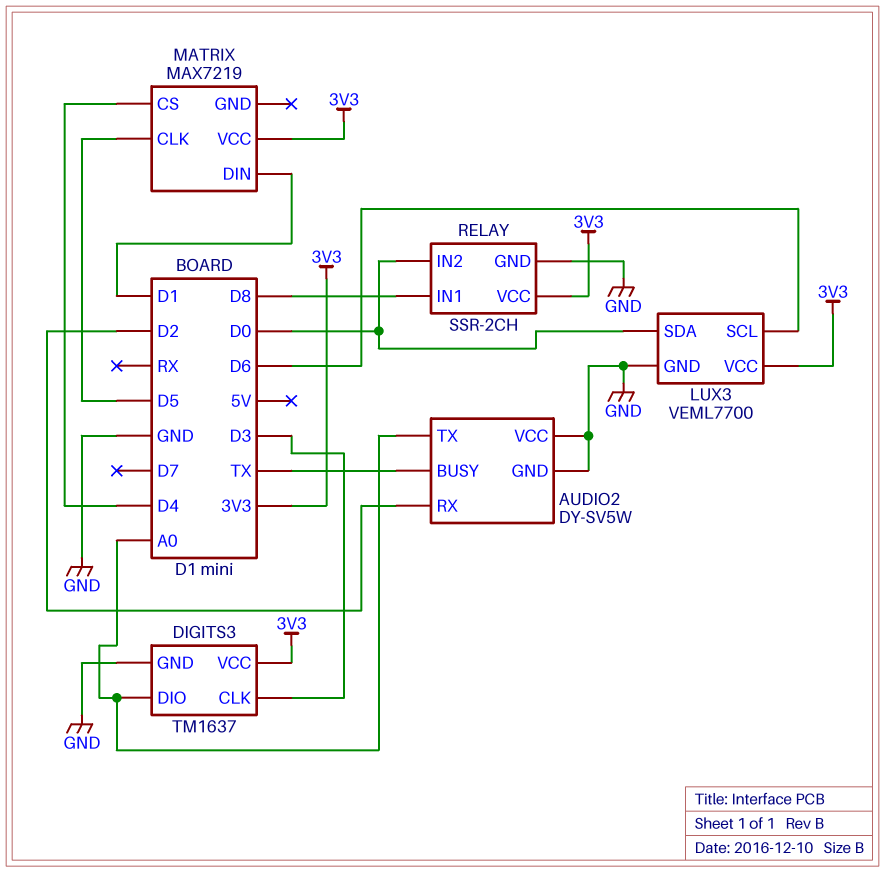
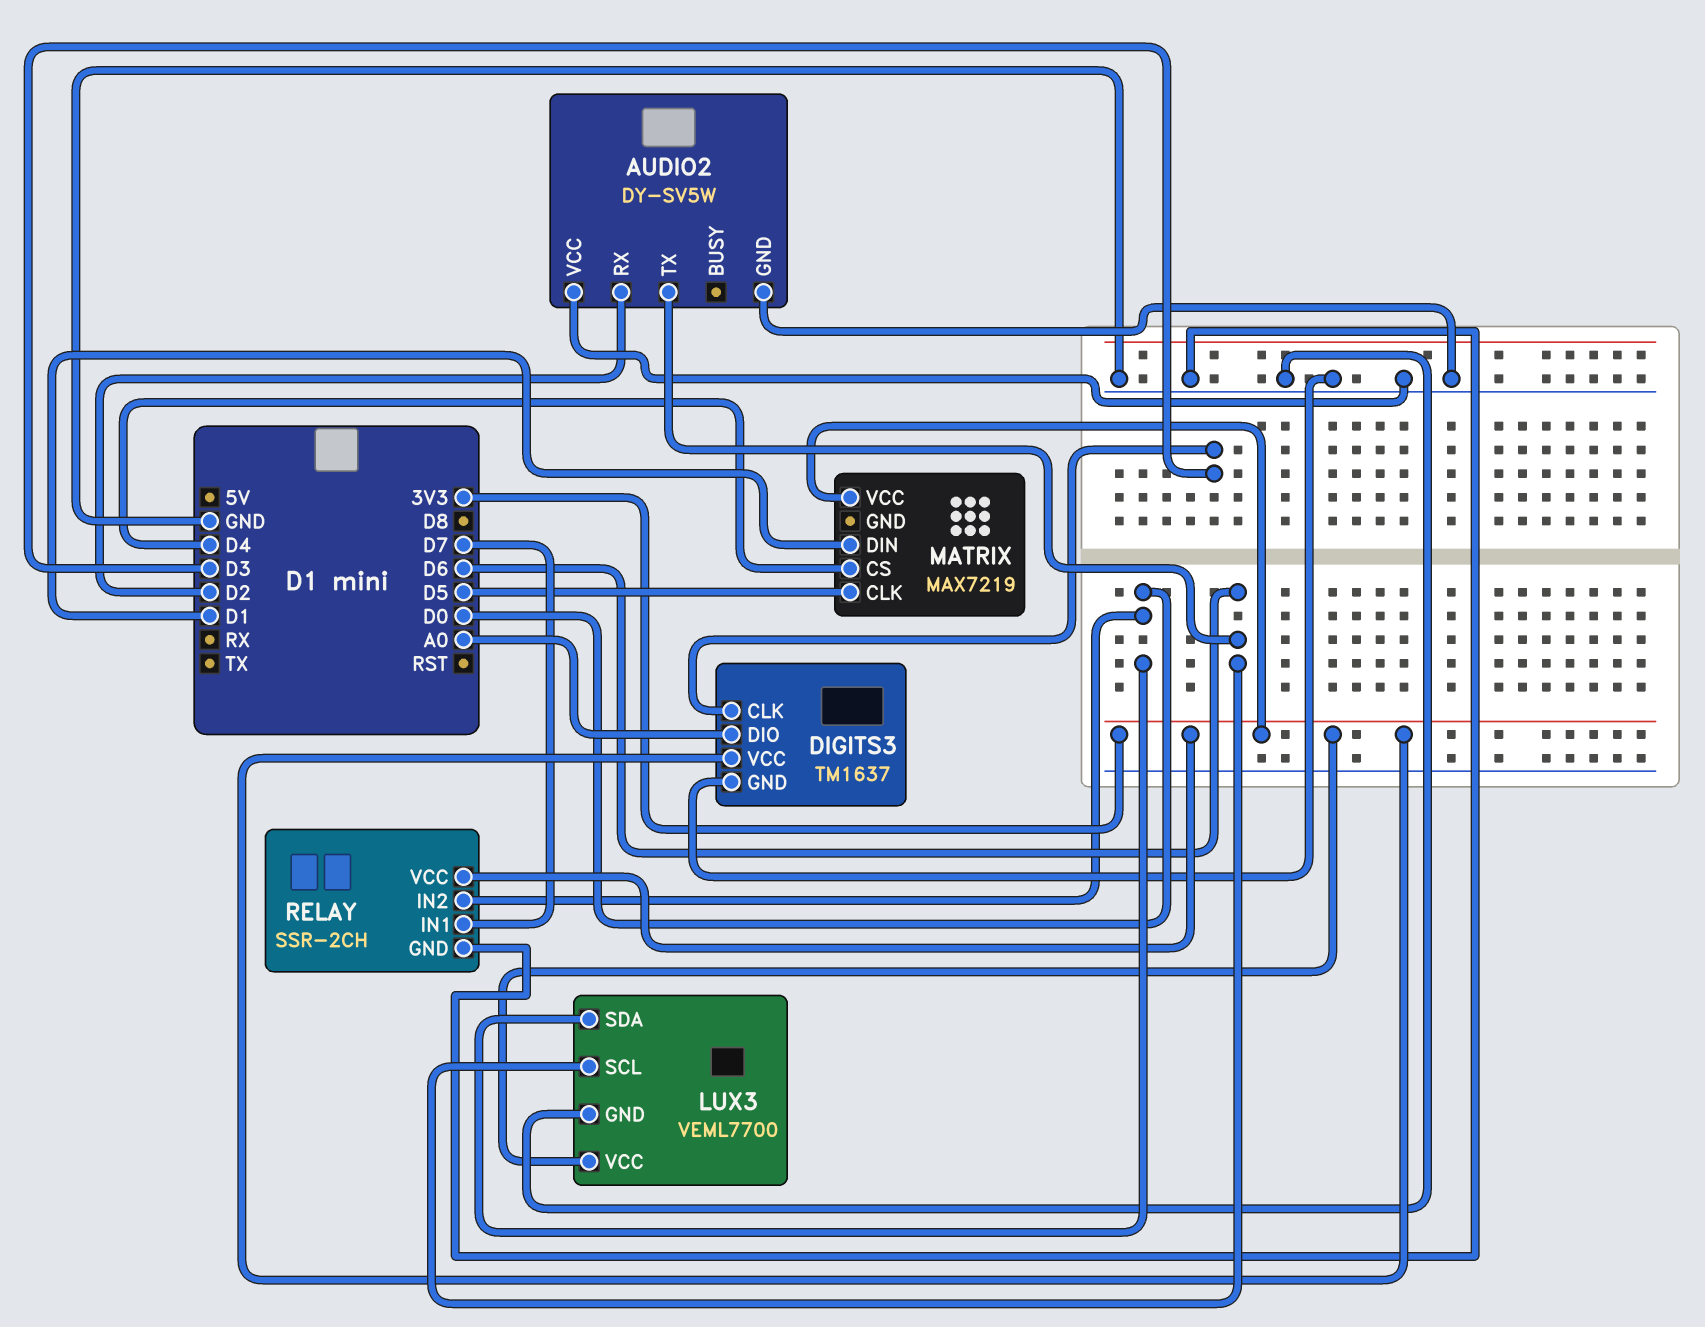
AUDIO2 pin BUSY: TX -> none
AUDIO2 pin TX: A0 -> D6
RELAY pin IN1: D8 -> D7

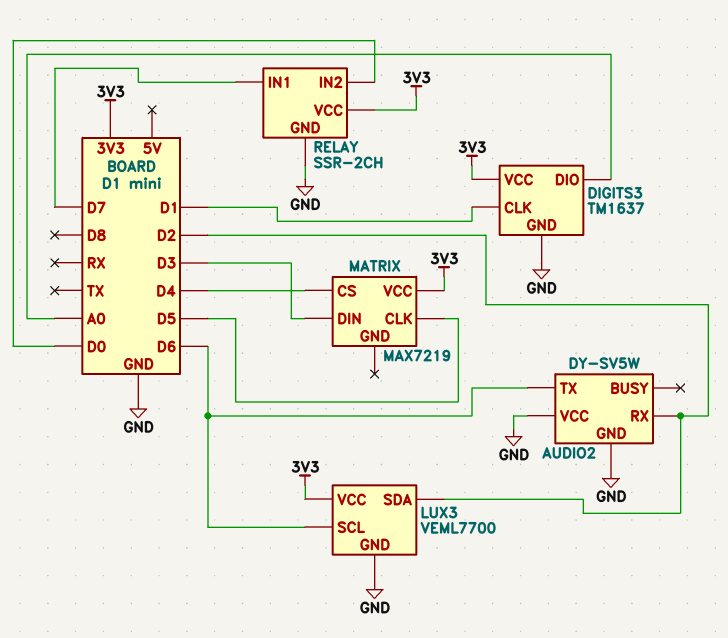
DIGITS3 pin CLK: D3 -> D1
LUX3 pin SDA: D0 -> D2
MATRIX pin DIN: D1 -> D3

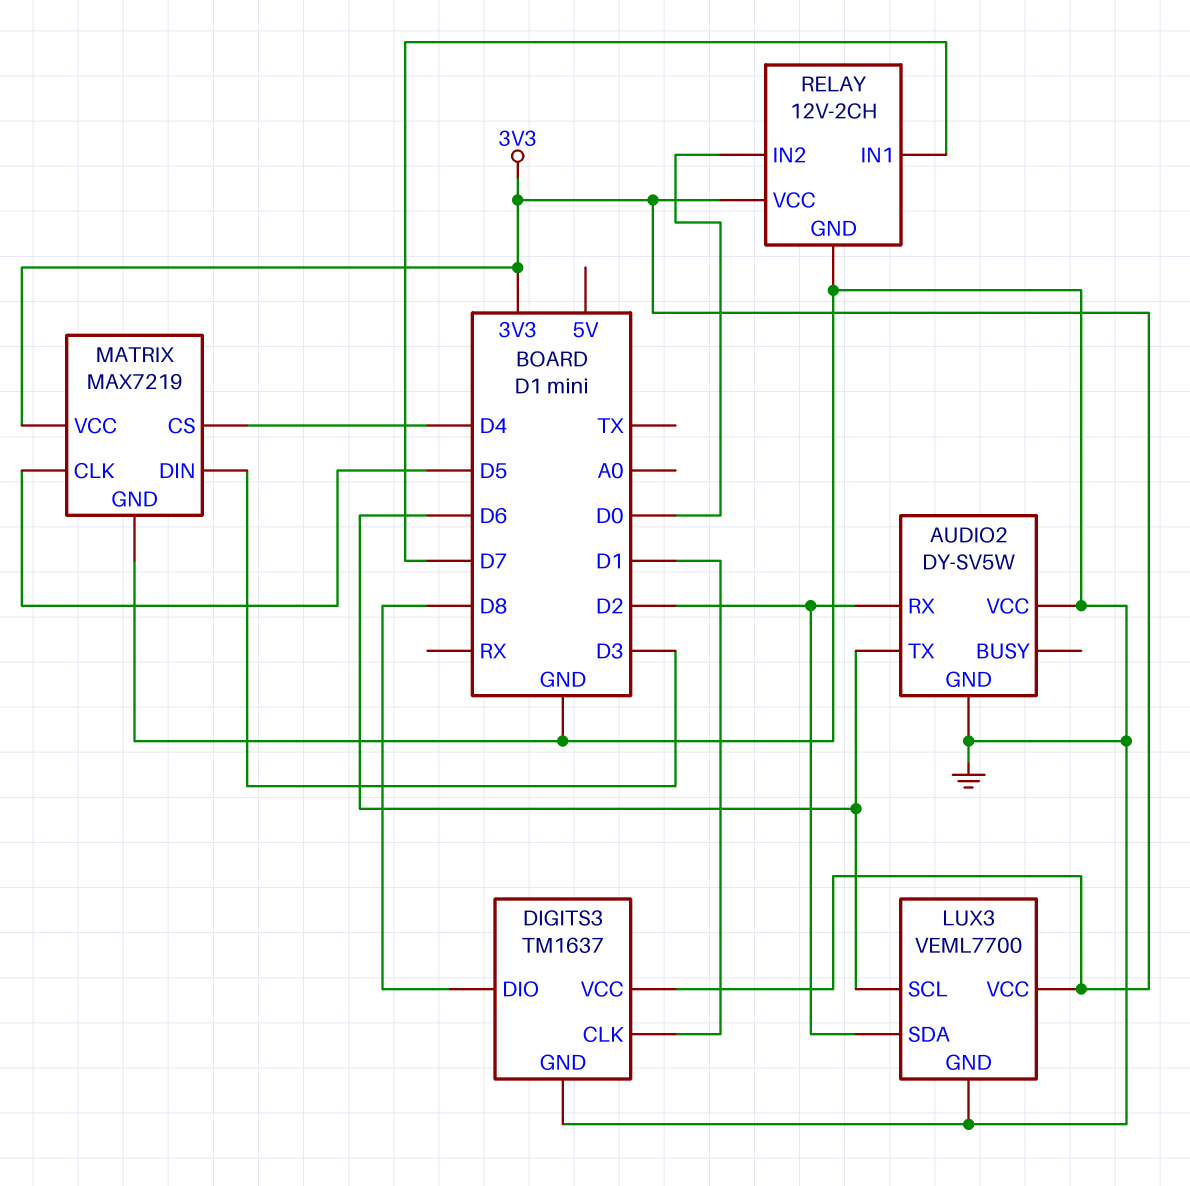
DIGITS3 pin DIO: A0 -> D8
MATRIX pin GND: none -> GND
RELAY: SSR-2CH -> 12V-2CH

